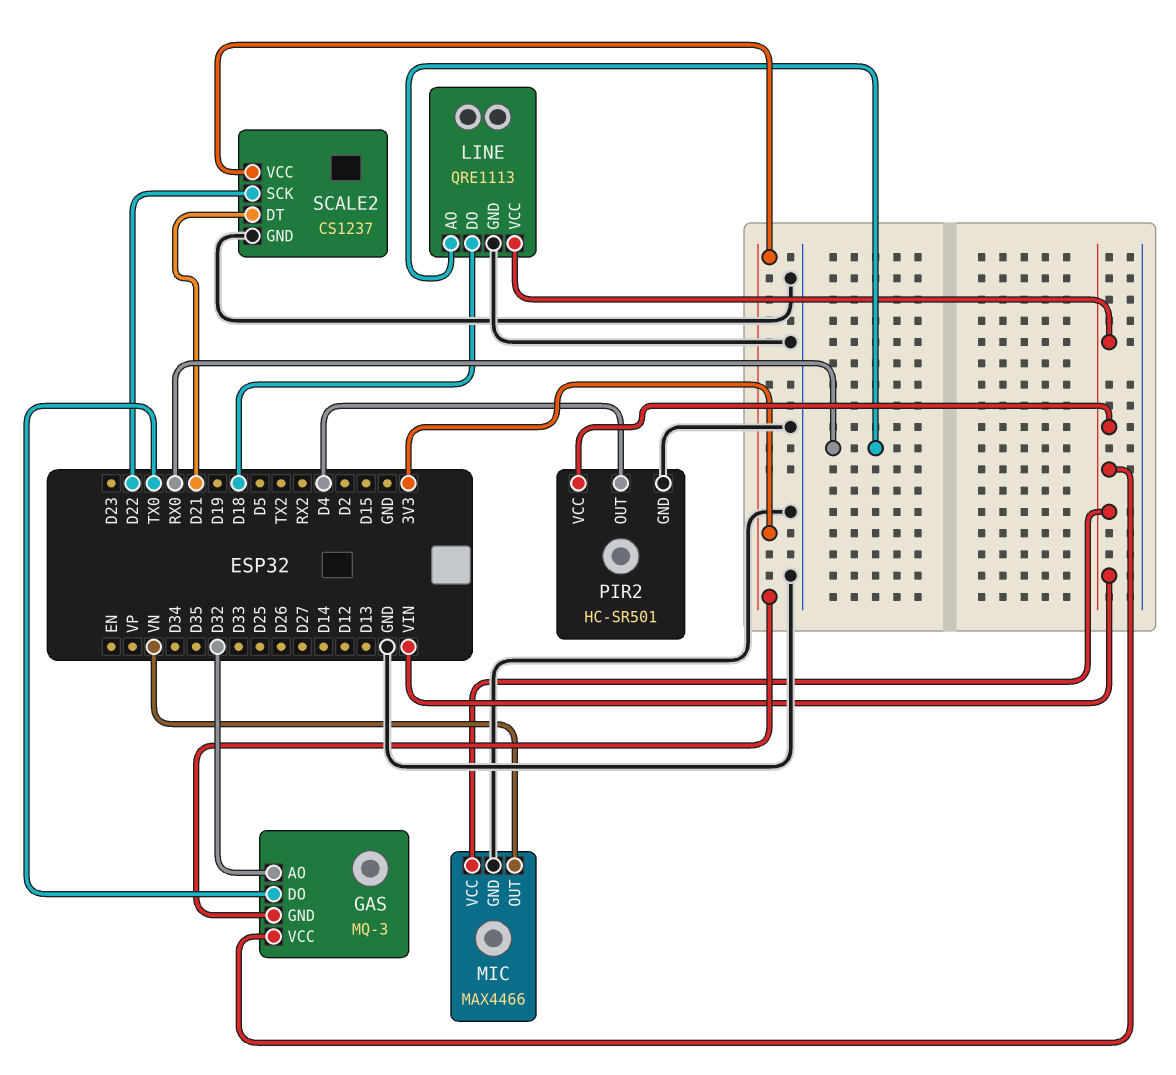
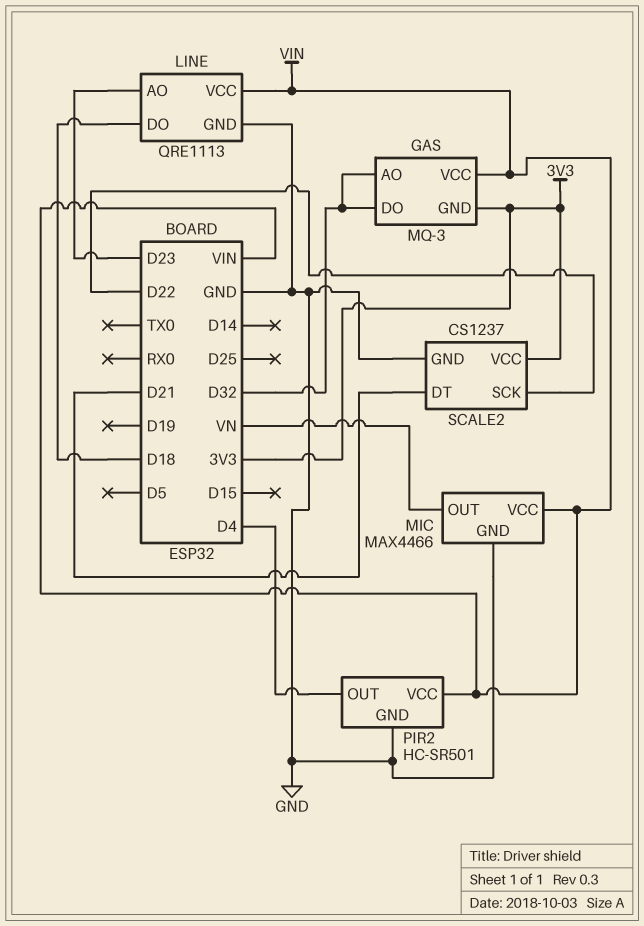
GAS pin DO: TX0 -> D32
LINE pin AO: RX0 -> D23

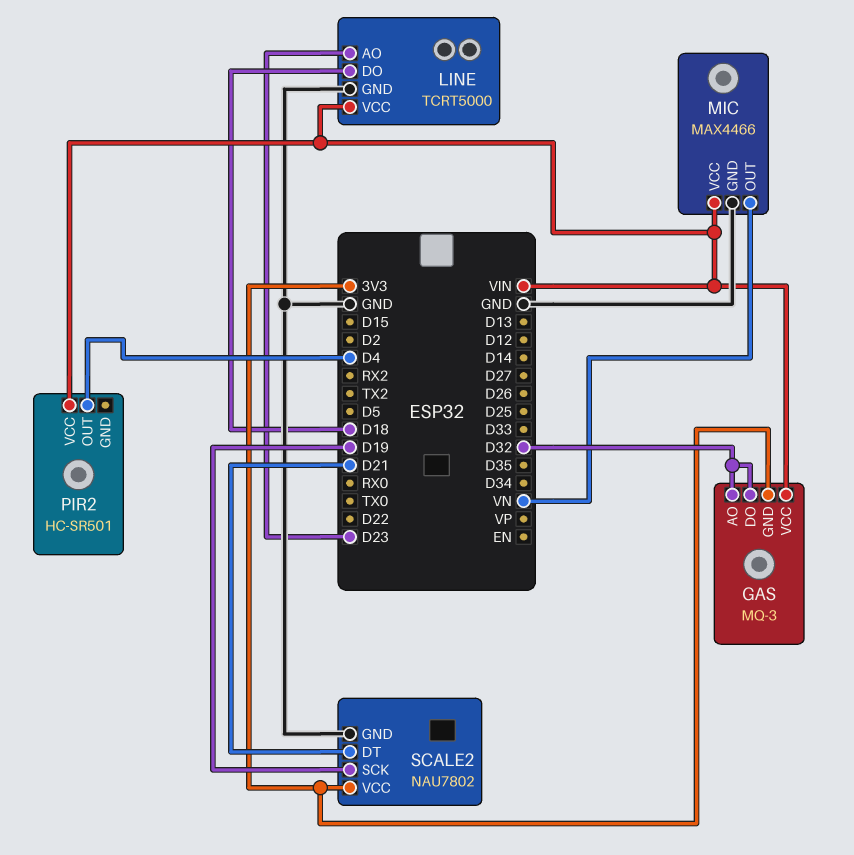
LINE: QRE1113 -> TCRT5000
PIR2 pin GND: GND -> none
SCALE2: CS1237 -> NAU7802
SCALE2 pin SCK: D22 -> D19

